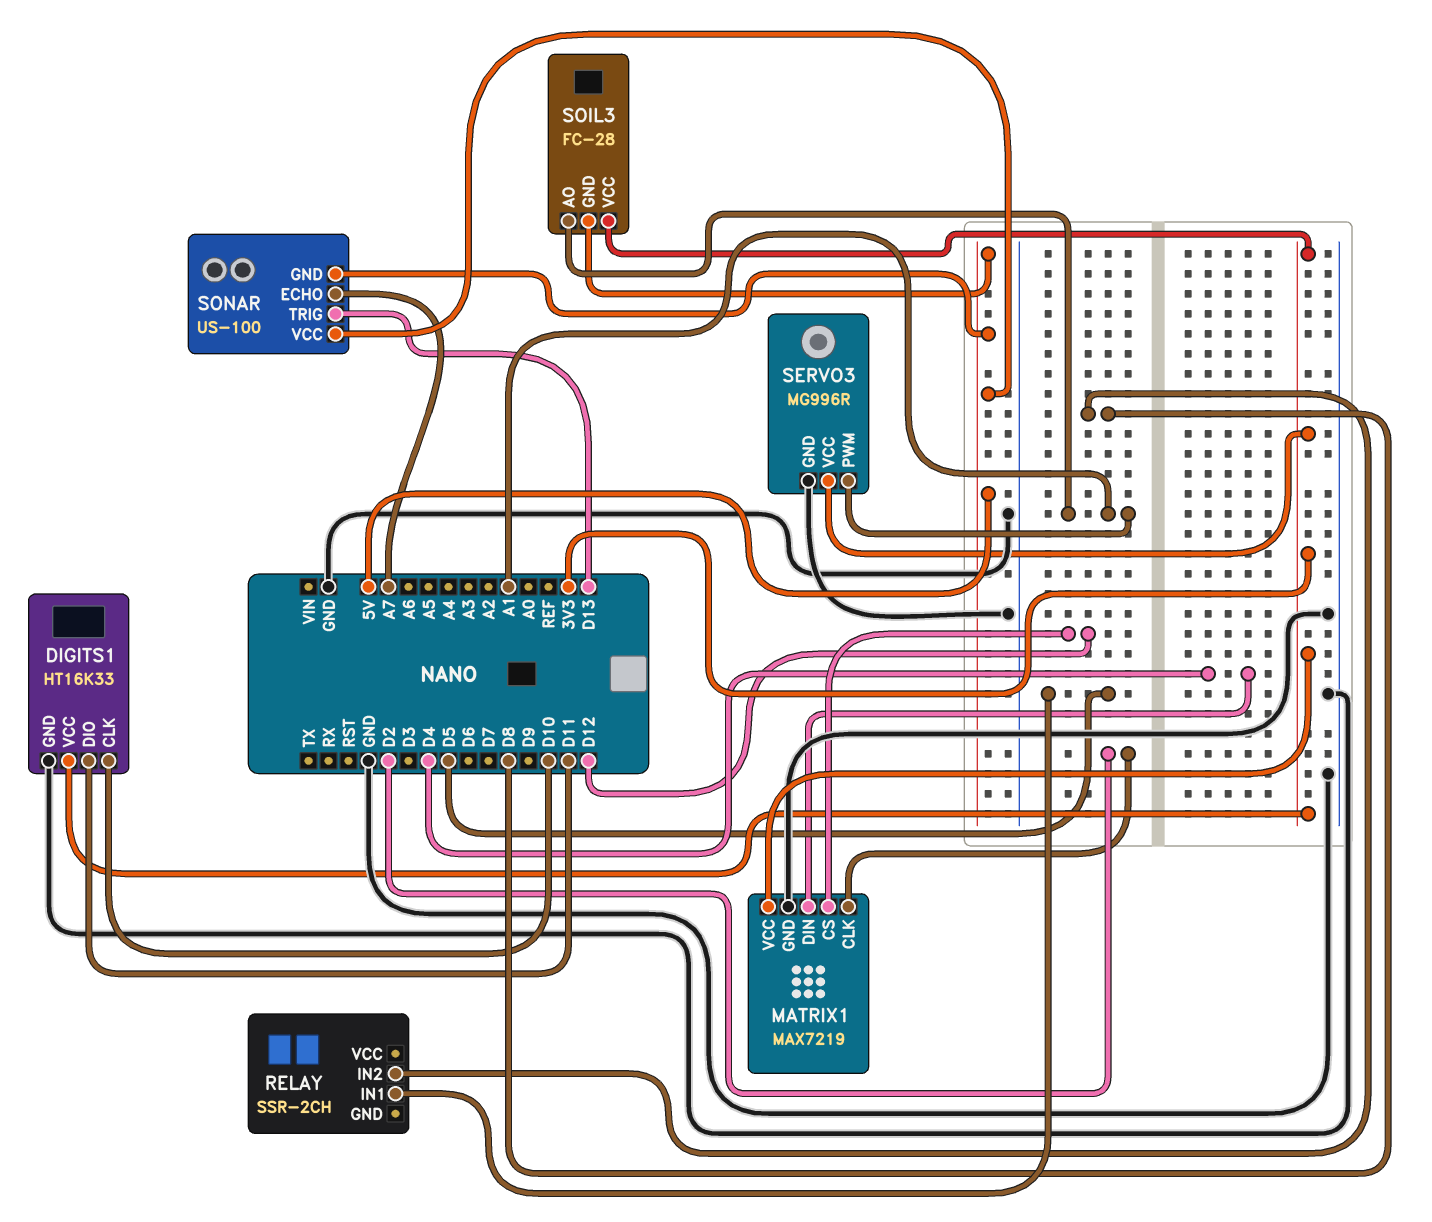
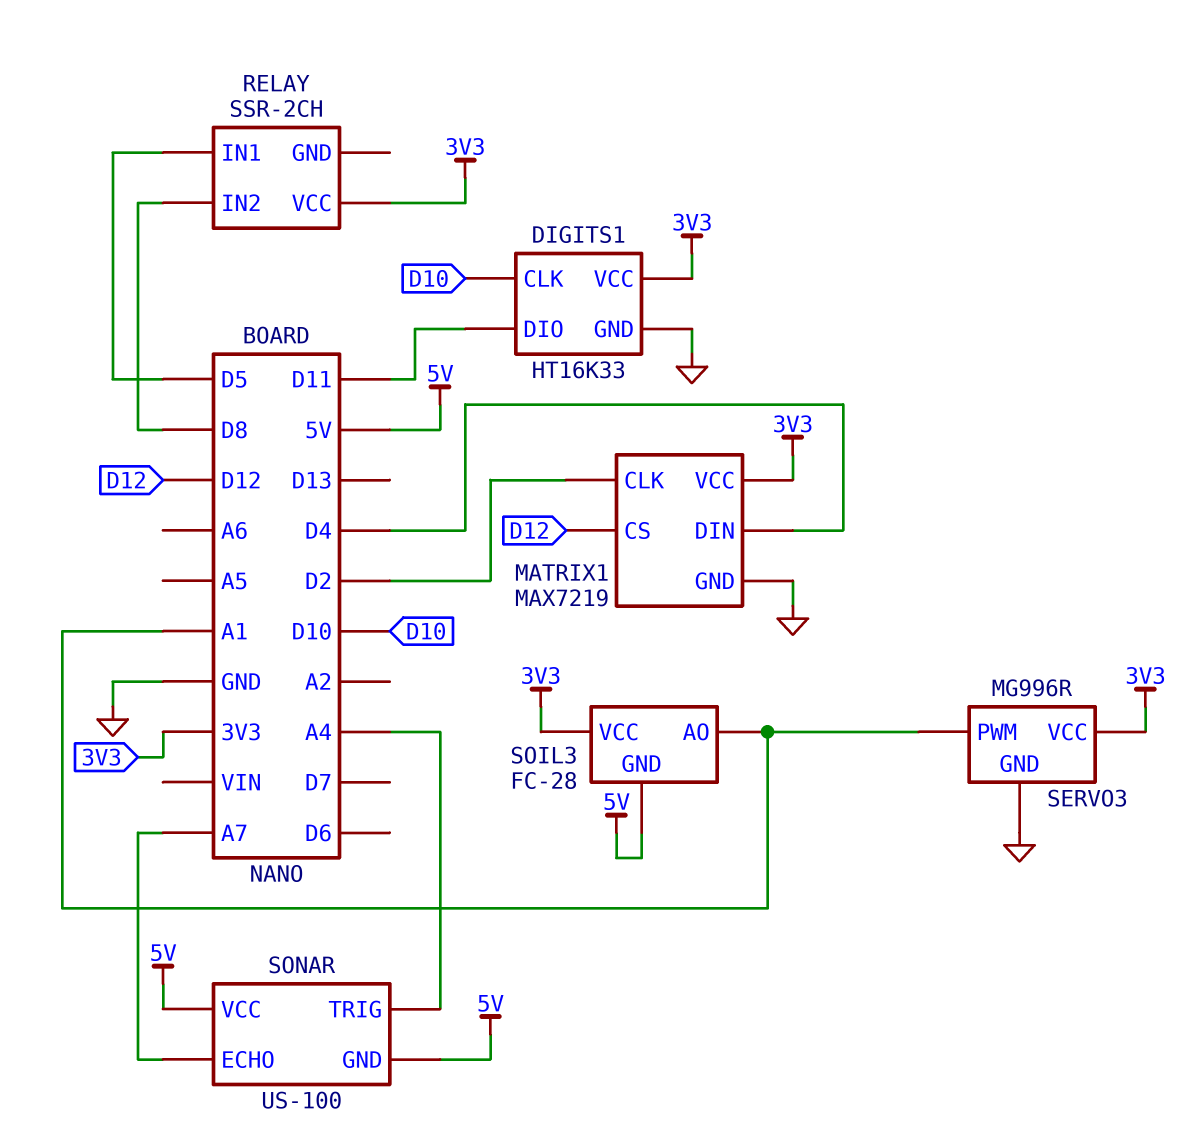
RELAY pin VCC: none -> 3V3
SONAR pin TRIG: D13 -> A4

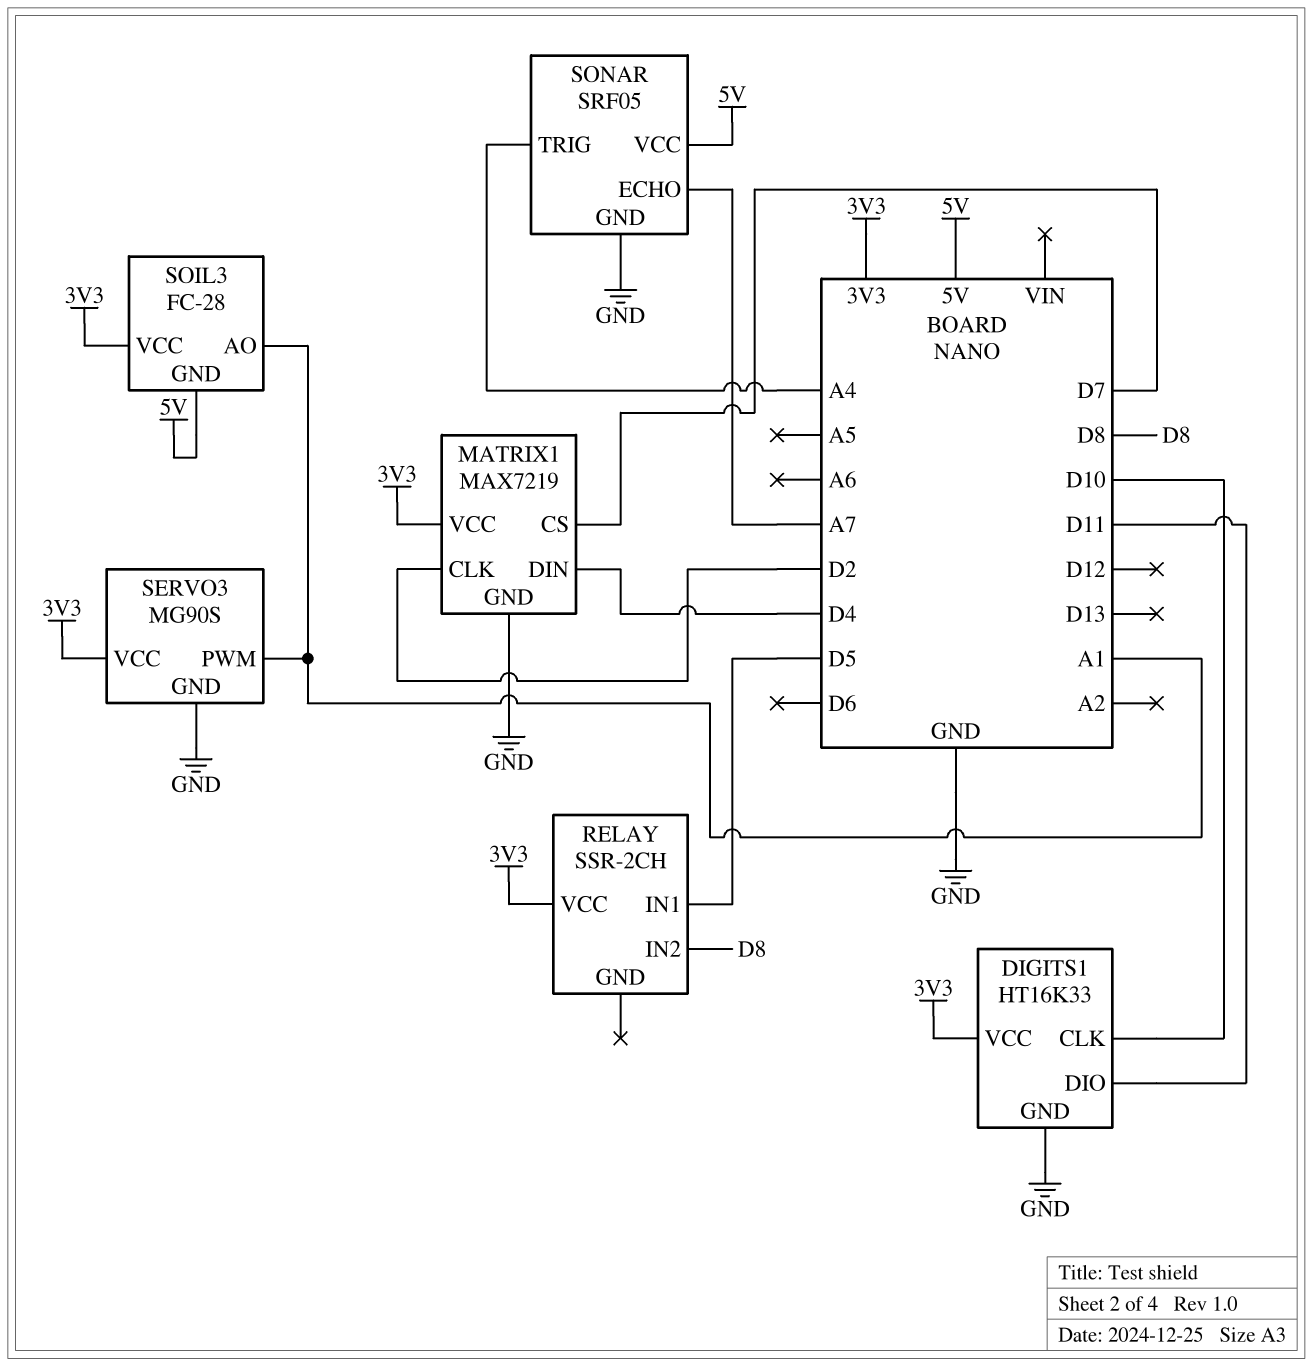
MATRIX1 pin CS: D12 -> D7
SERVO3: MG996R -> MG90S
SONAR: US-100 -> SRF05
SONAR pin GND: 5V -> GND

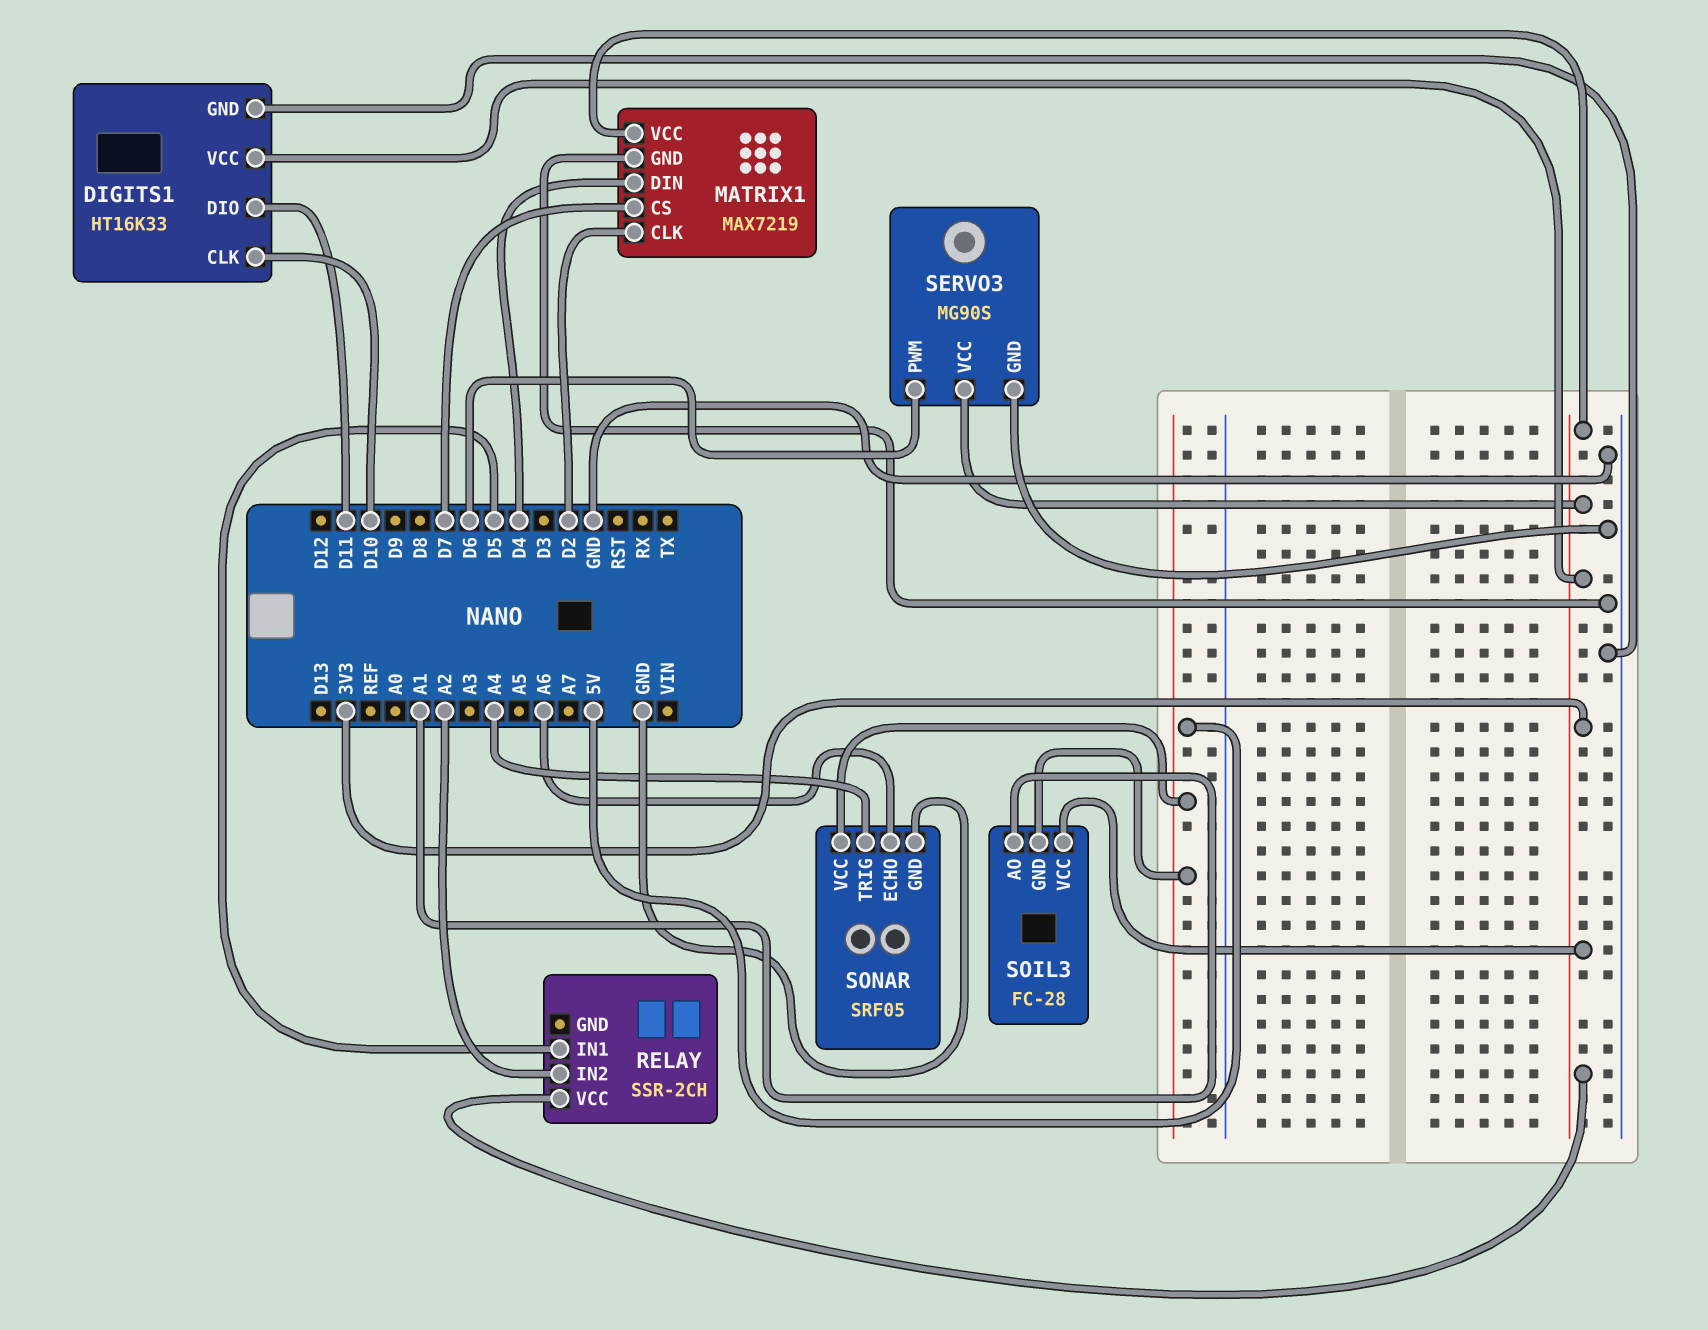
RELAY pin IN2: D8 -> A2
SERVO3 pin PWM: A1 -> D6
SONAR pin ECHO: A7 -> A6

